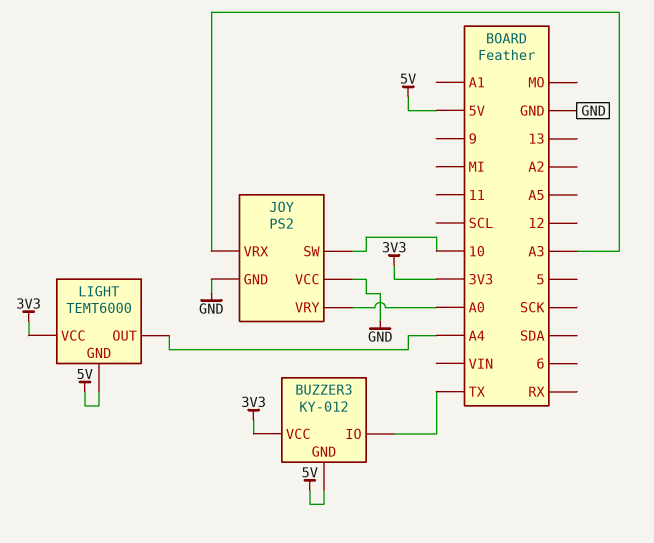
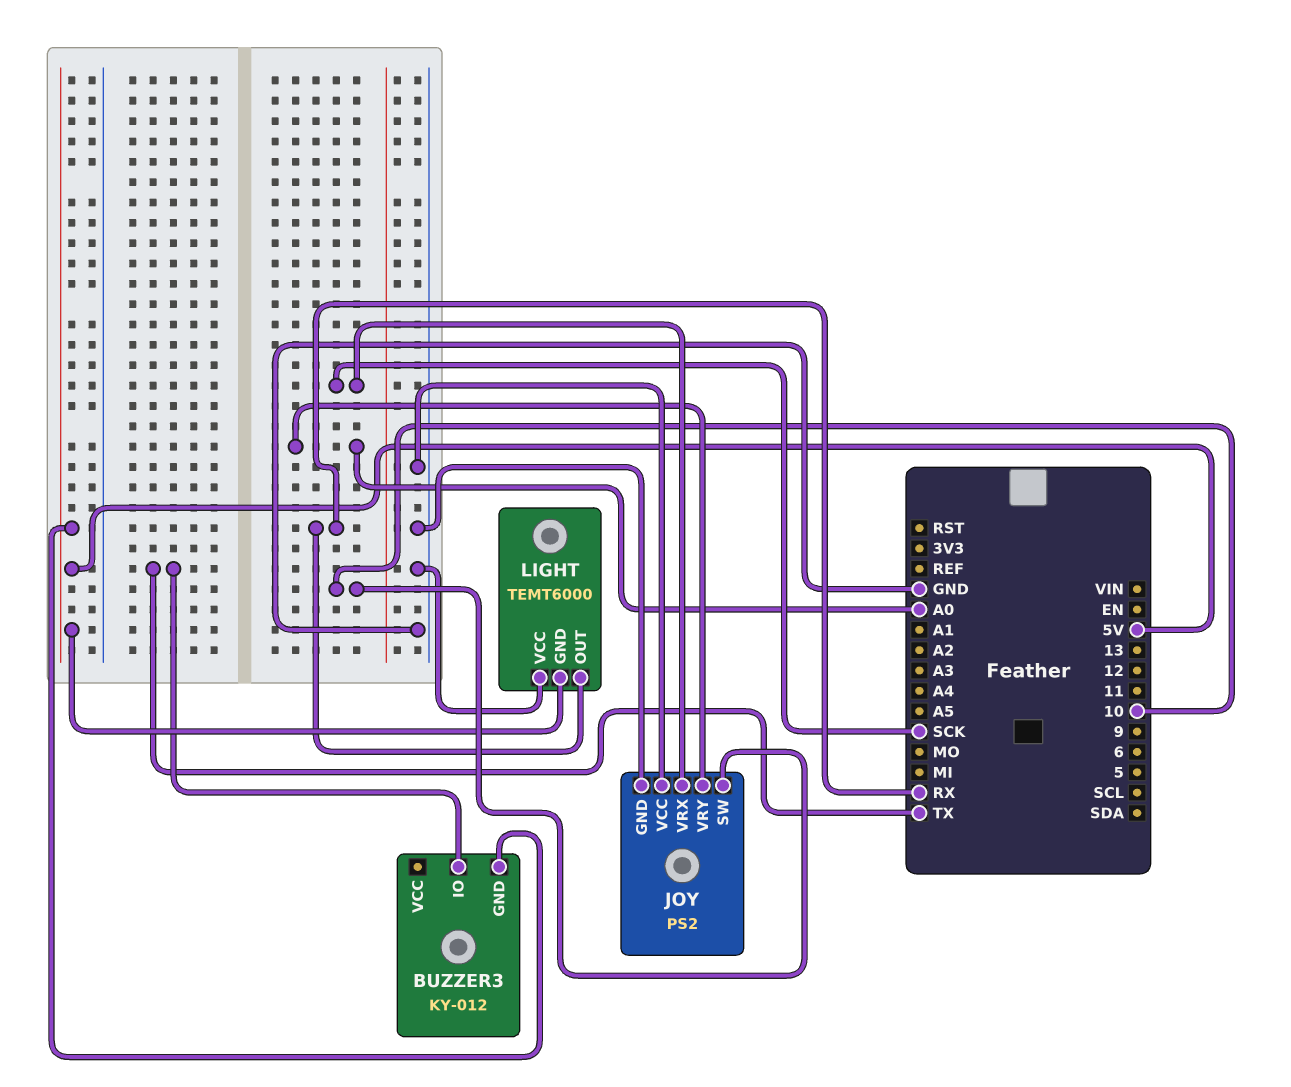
BUZZER3 pin VCC: 3V3 -> none
JOY pin VRX: A3 -> SCK
LIGHT pin OUT: A4 -> RX
LIGHT pin VCC: 3V3 -> GND

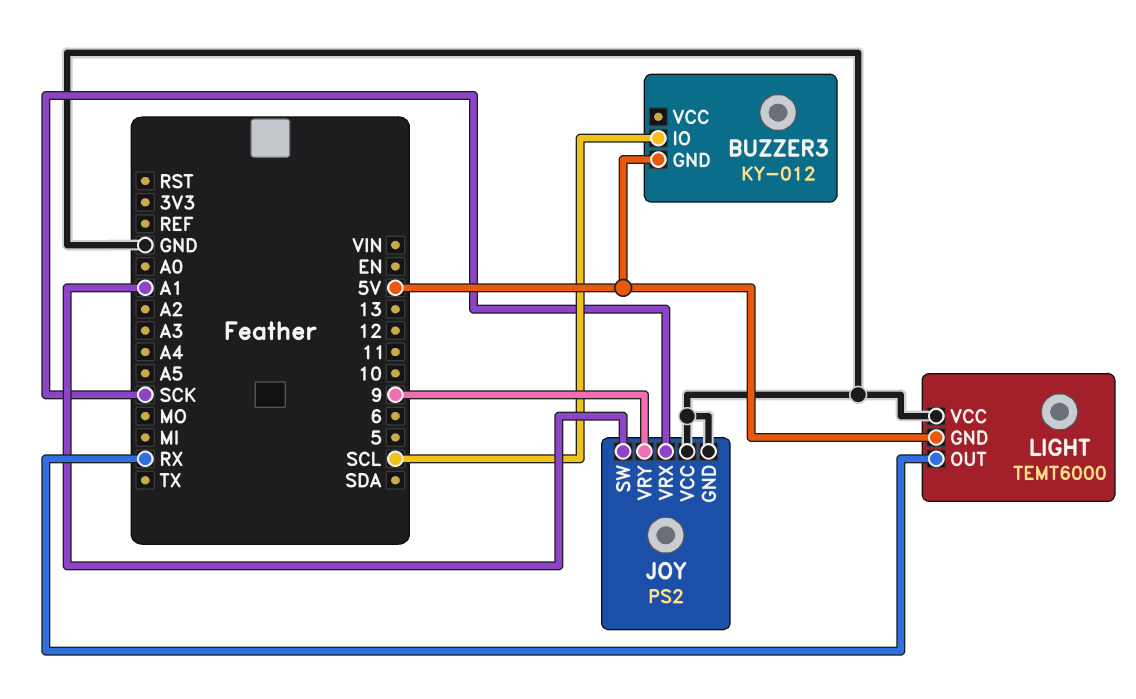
BUZZER3 pin IO: TX -> SCL
JOY pin SW: 10 -> A1
JOY pin VRY: A0 -> 9

